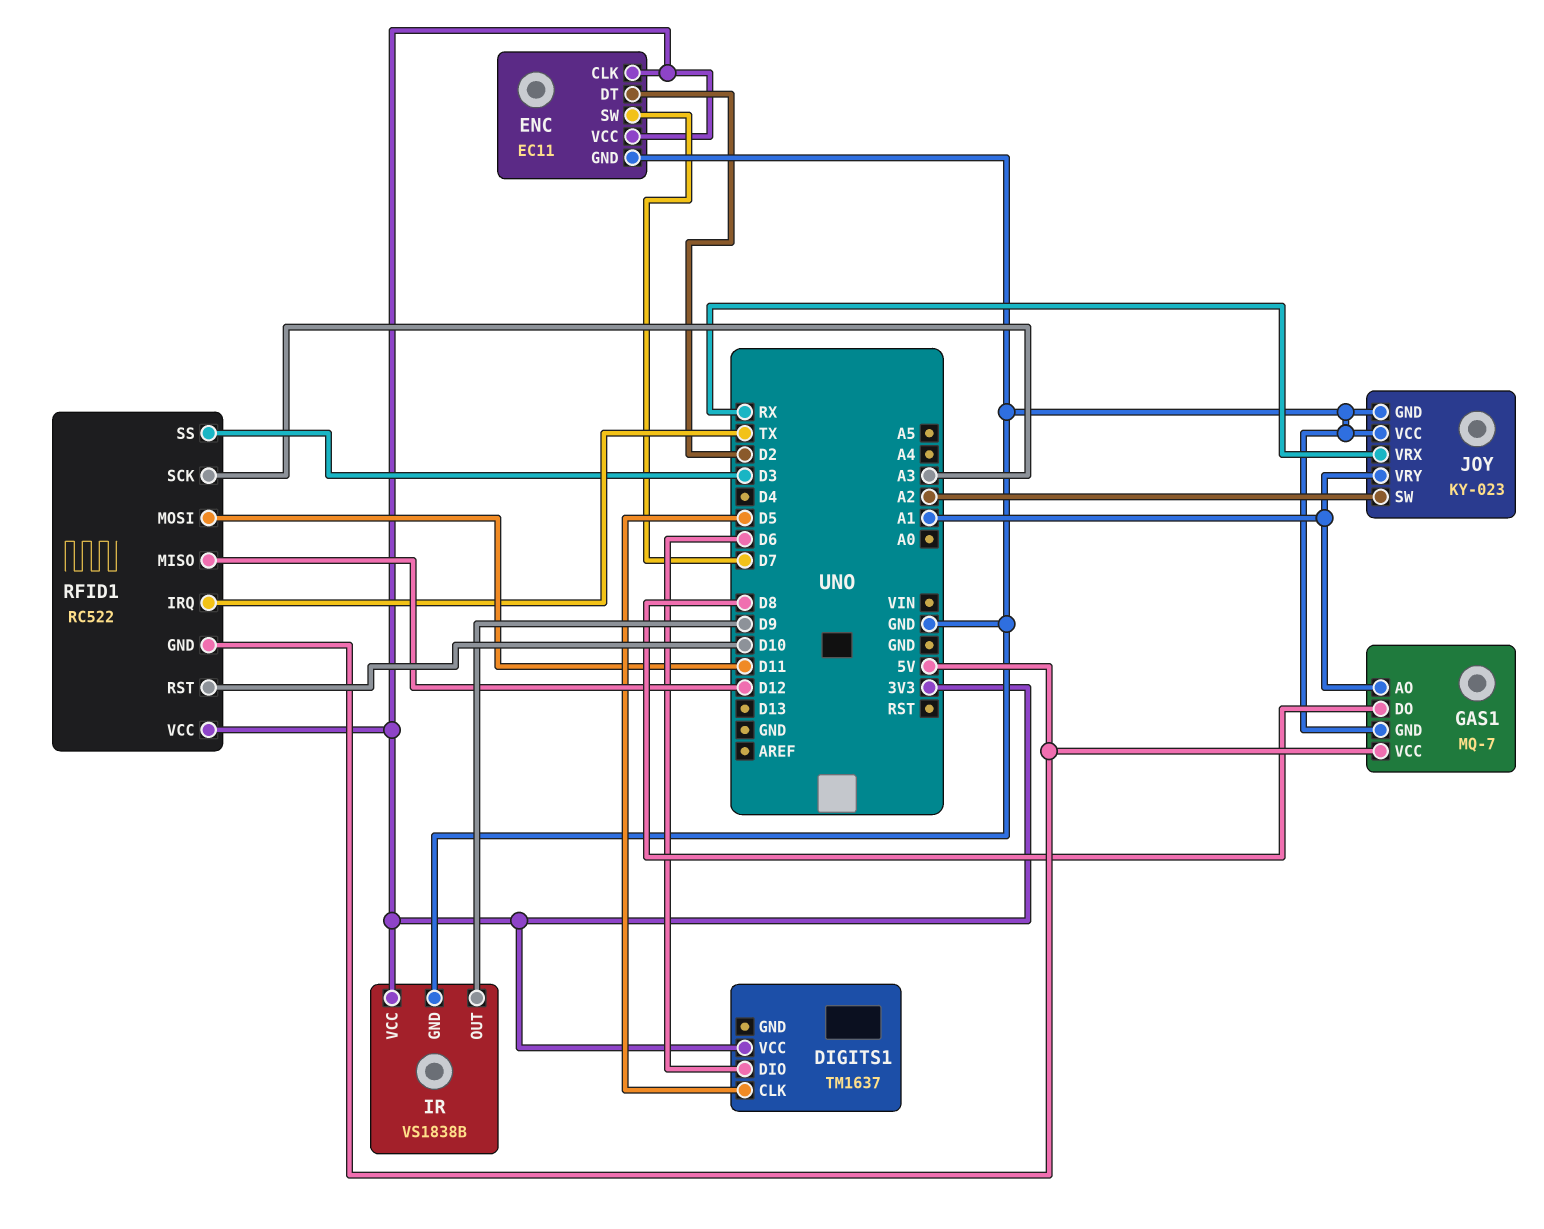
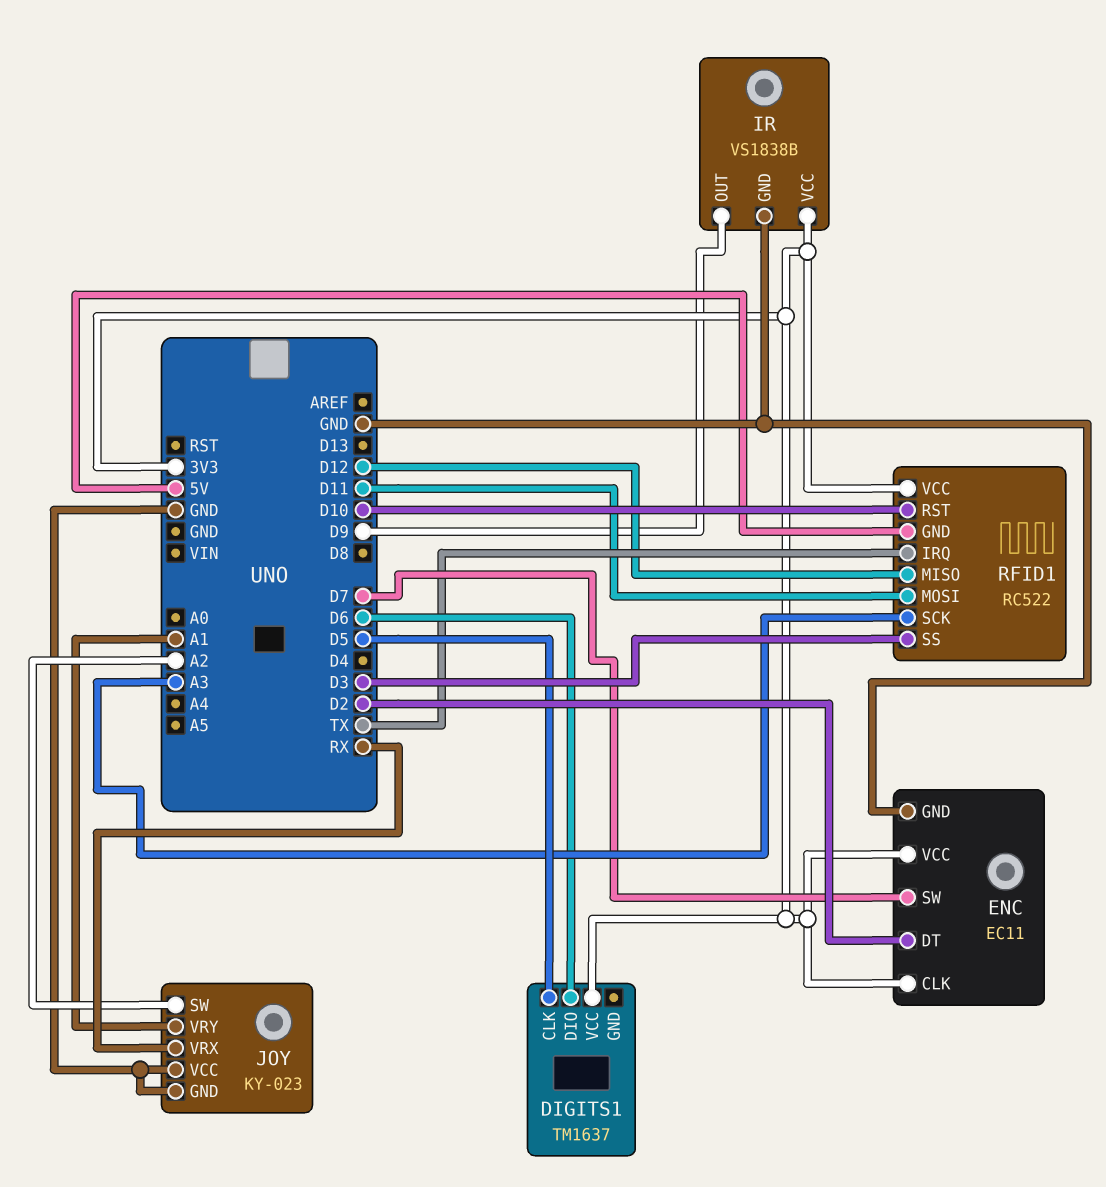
GAS1: MQ-7 -> none
GAS1 pin AO: A1 -> none
GAS1 pin DO: D8 -> none
GAS1 pin GND: GND -> none
GAS1 pin VCC: 5V -> none

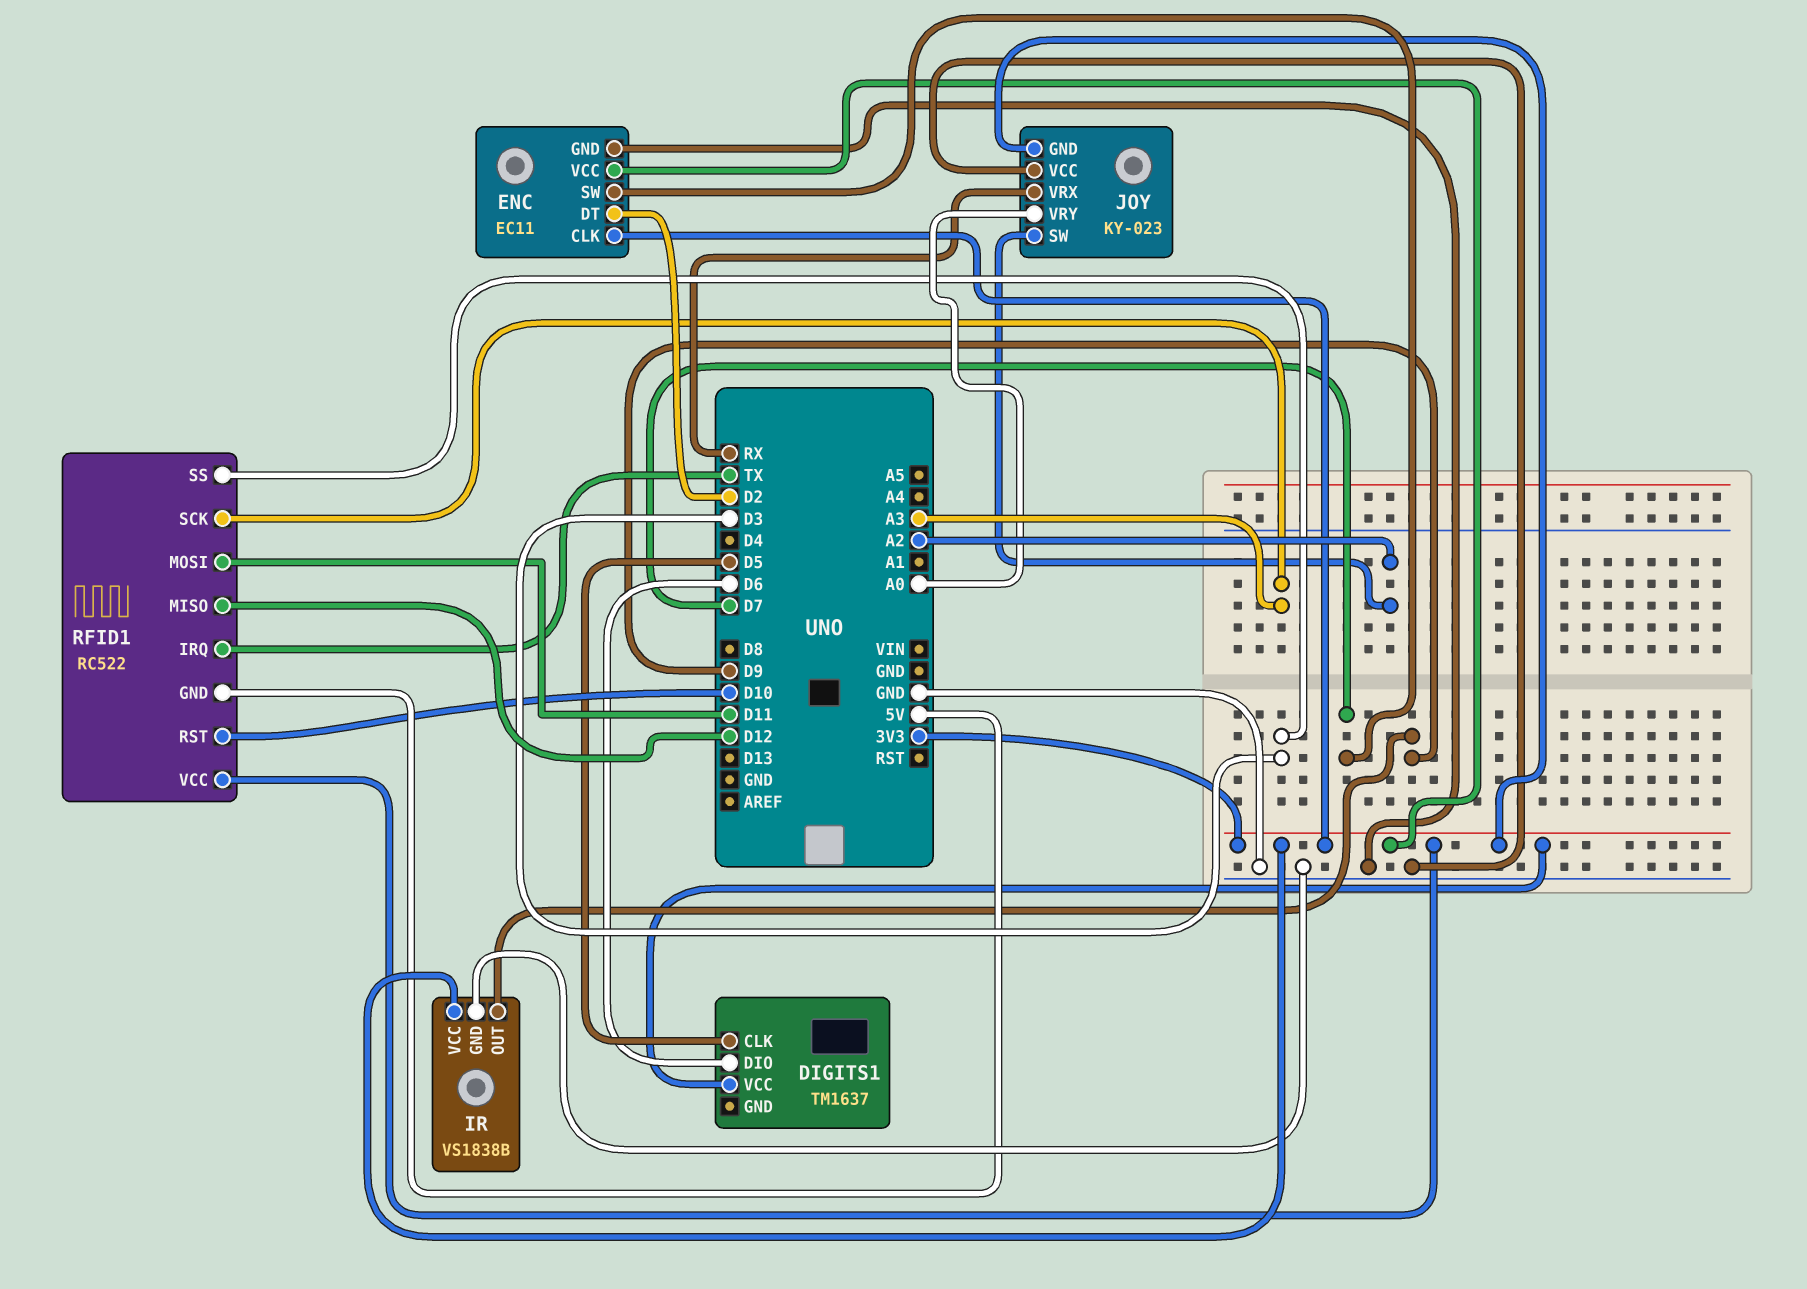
JOY pin GND: GND -> 3V3
JOY pin VRY: A1 -> A0

